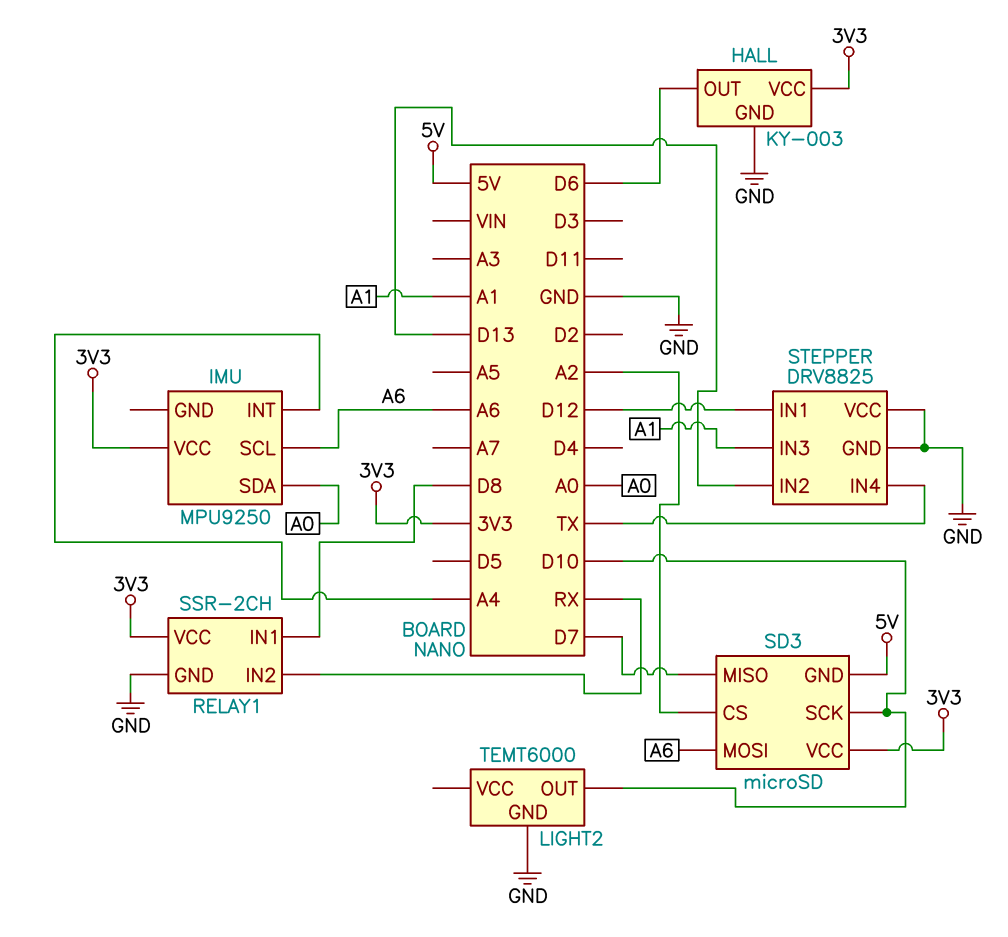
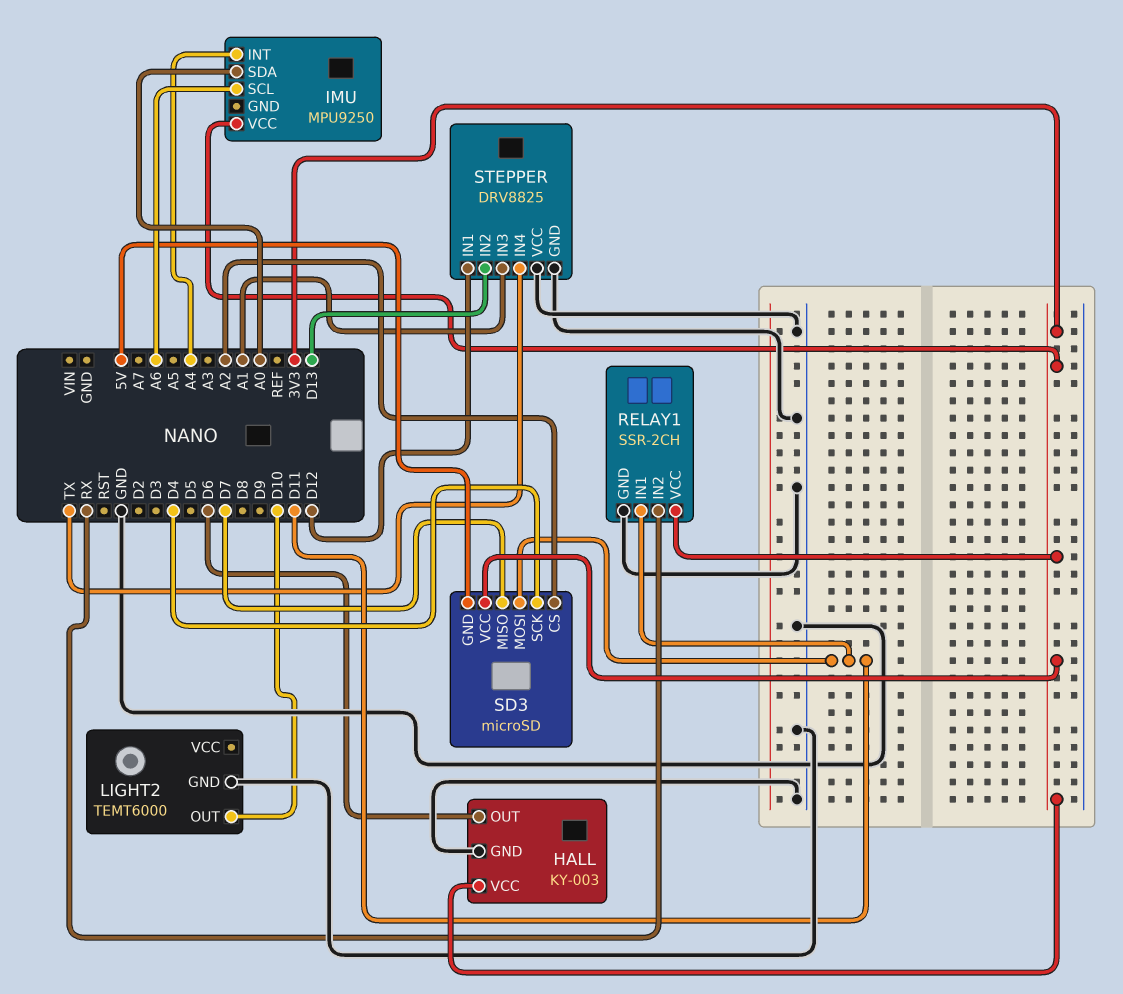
RELAY1 pin IN1: D8 -> D11
SD3 pin MOSI: A6 -> D11
SD3 pin SCK: D10 -> D4

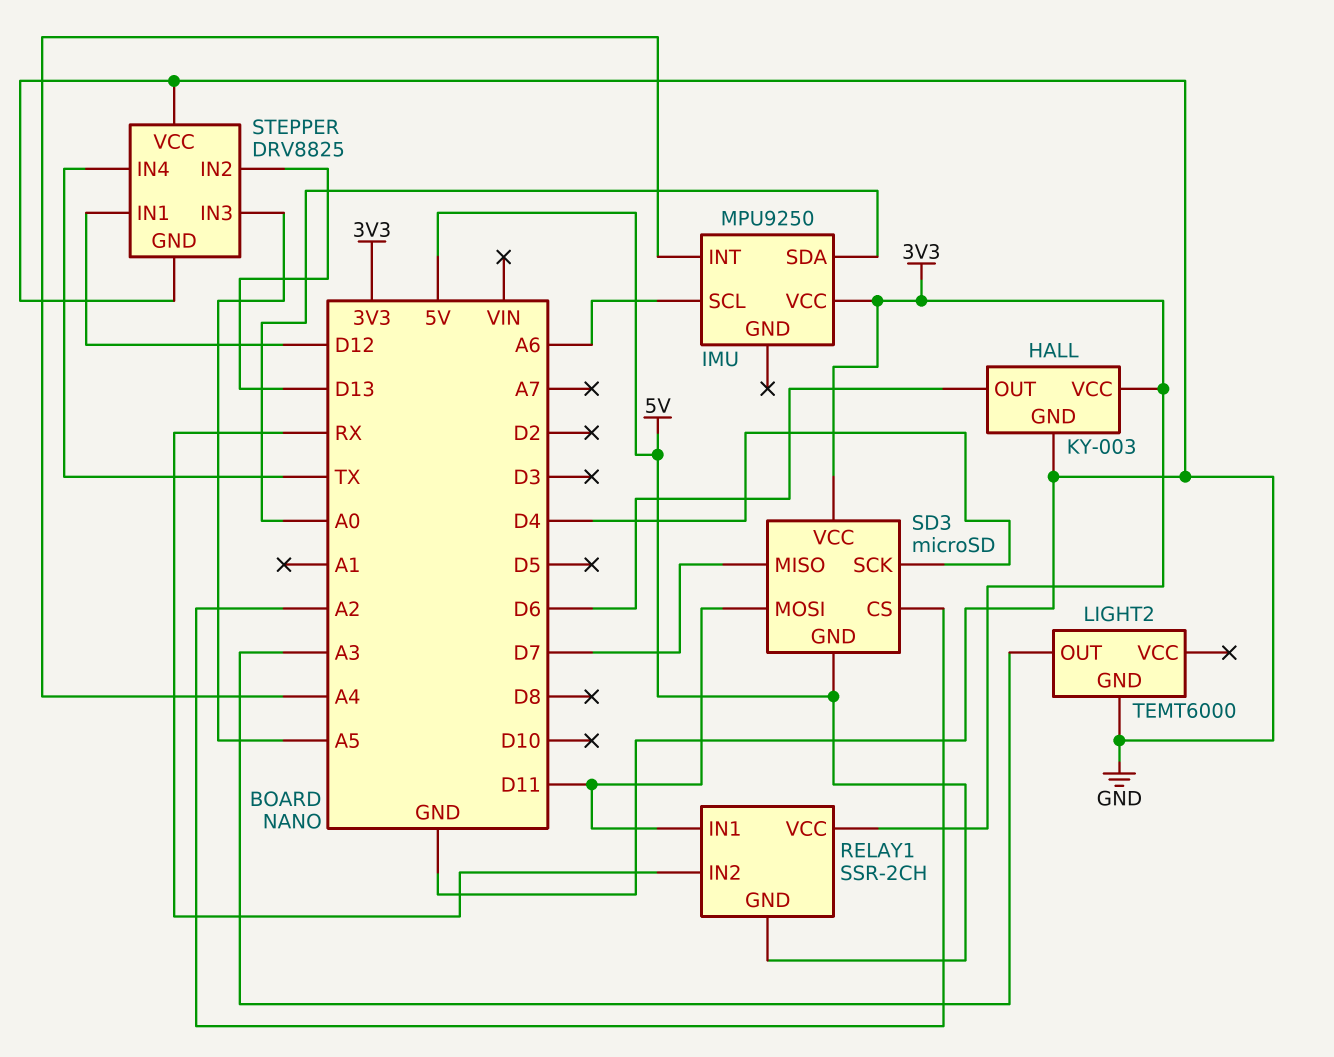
LIGHT2 pin OUT: D10 -> A3
RELAY1 pin GND: GND -> 5V
STEPPER pin IN3: A1 -> A5

